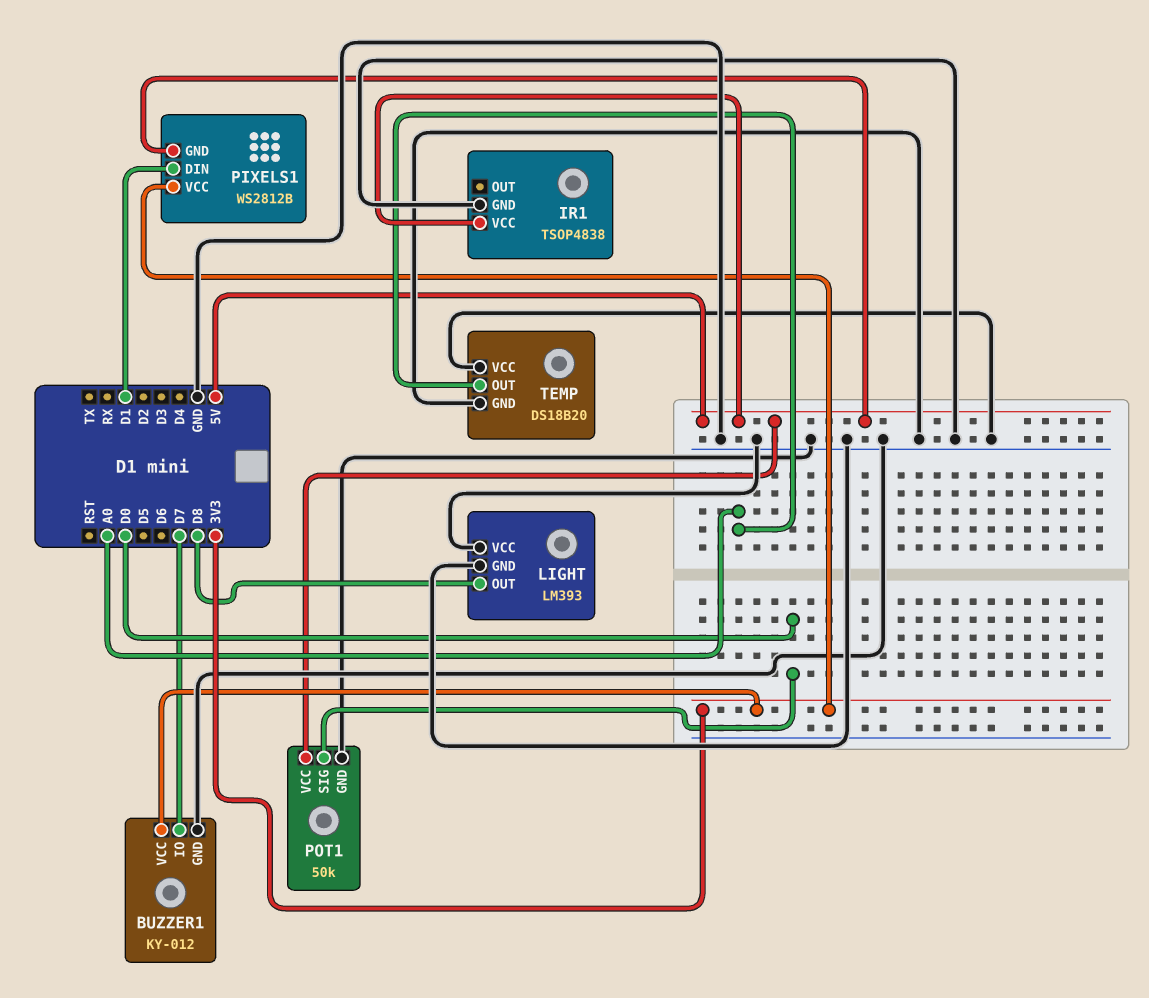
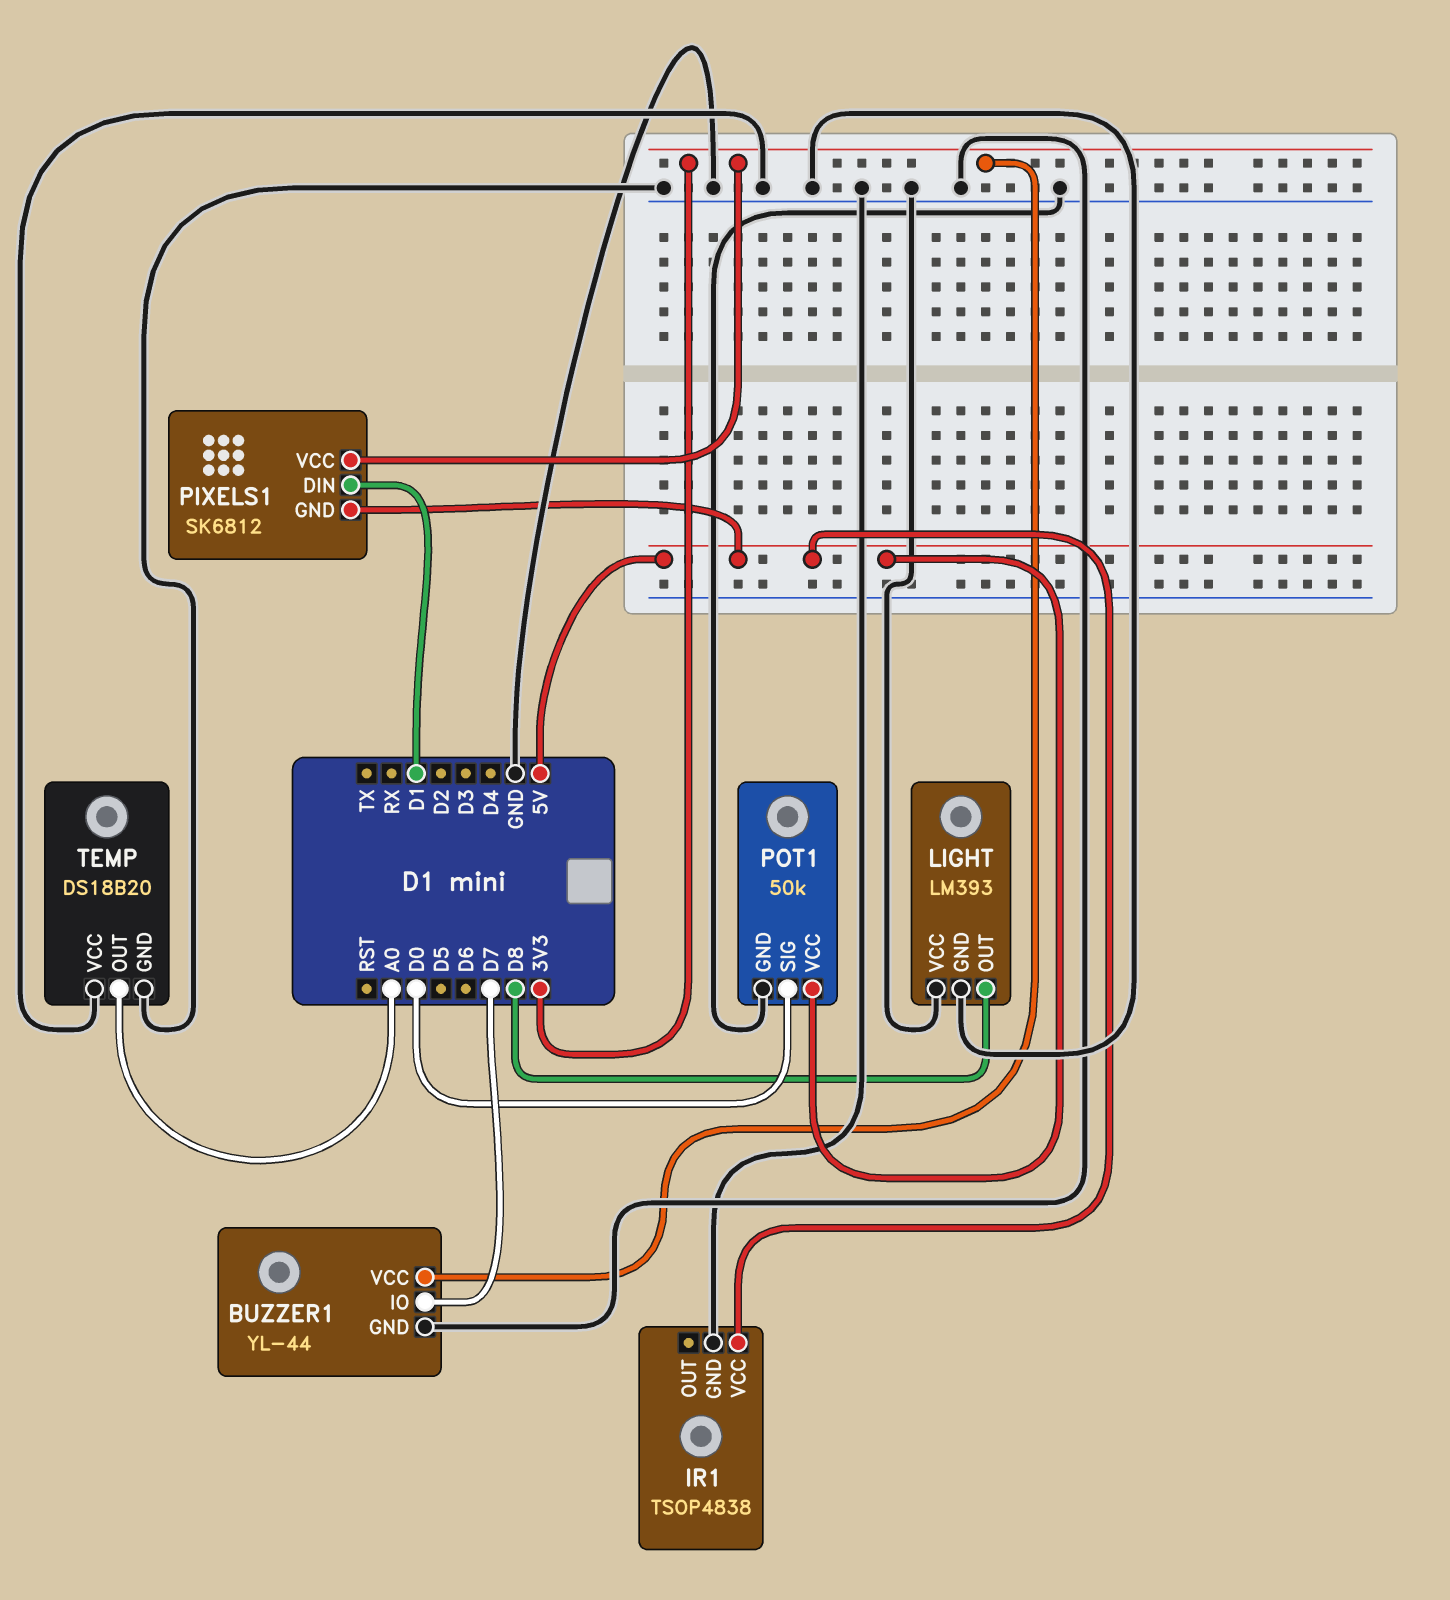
BUZZER1: KY-012 -> YL-44
PIXELS1: WS2812B -> SK6812

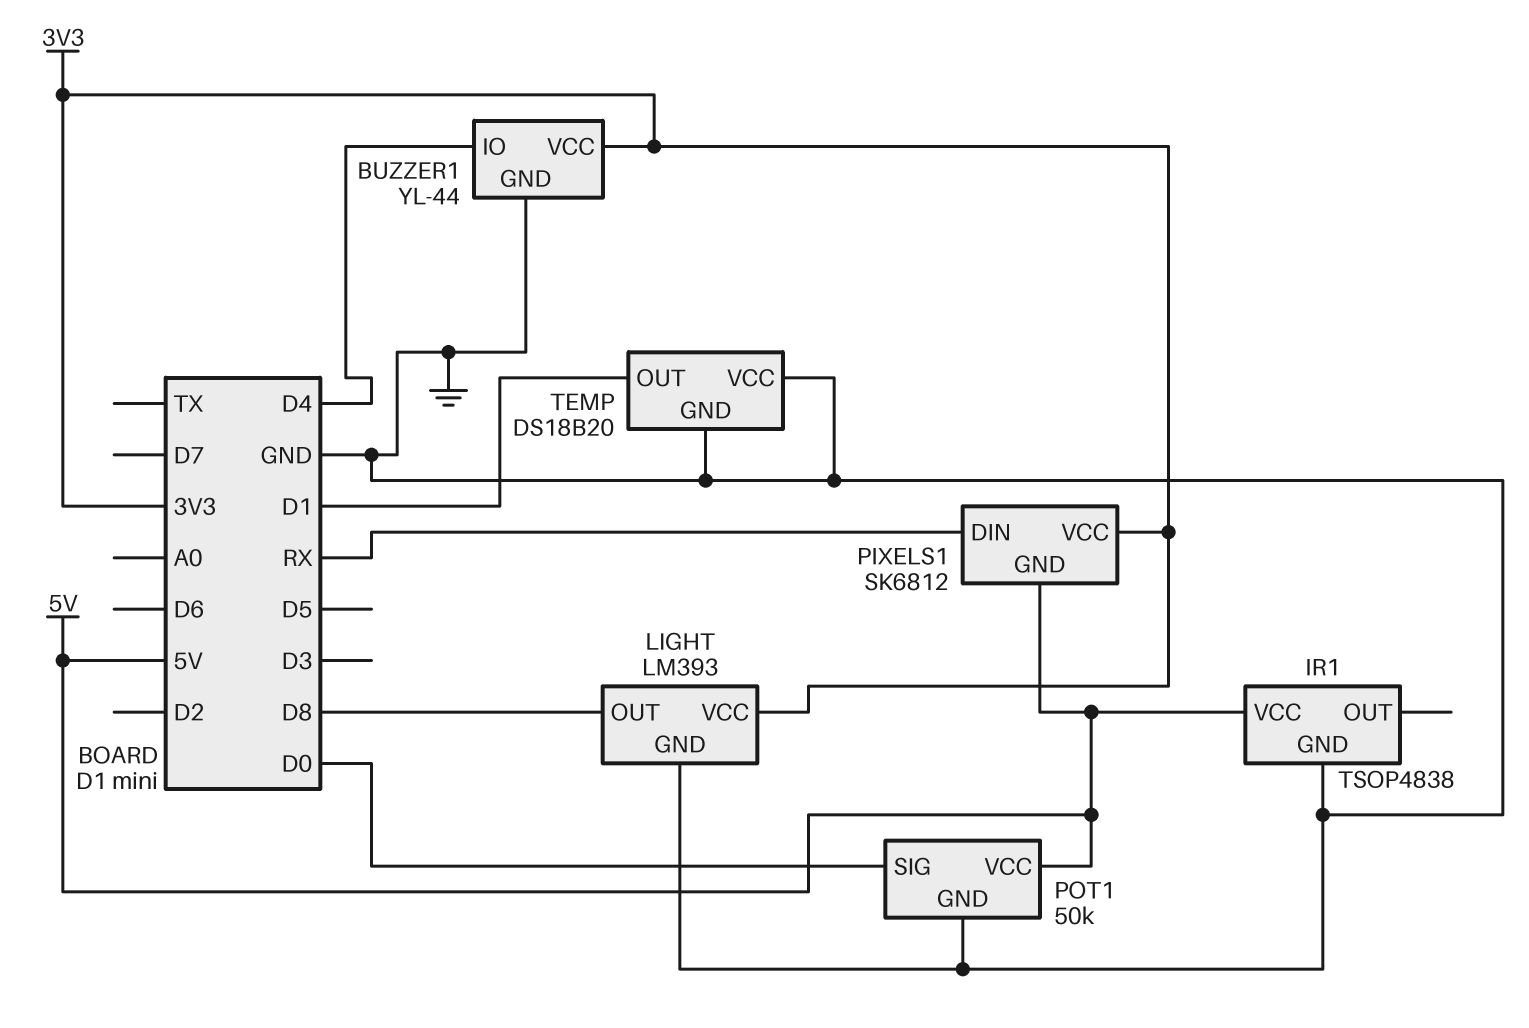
BUZZER1 pin IO: D7 -> D4
LIGHT pin VCC: GND -> 3V3
PIXELS1 pin DIN: D1 -> RX
TEMP pin OUT: A0 -> D1

